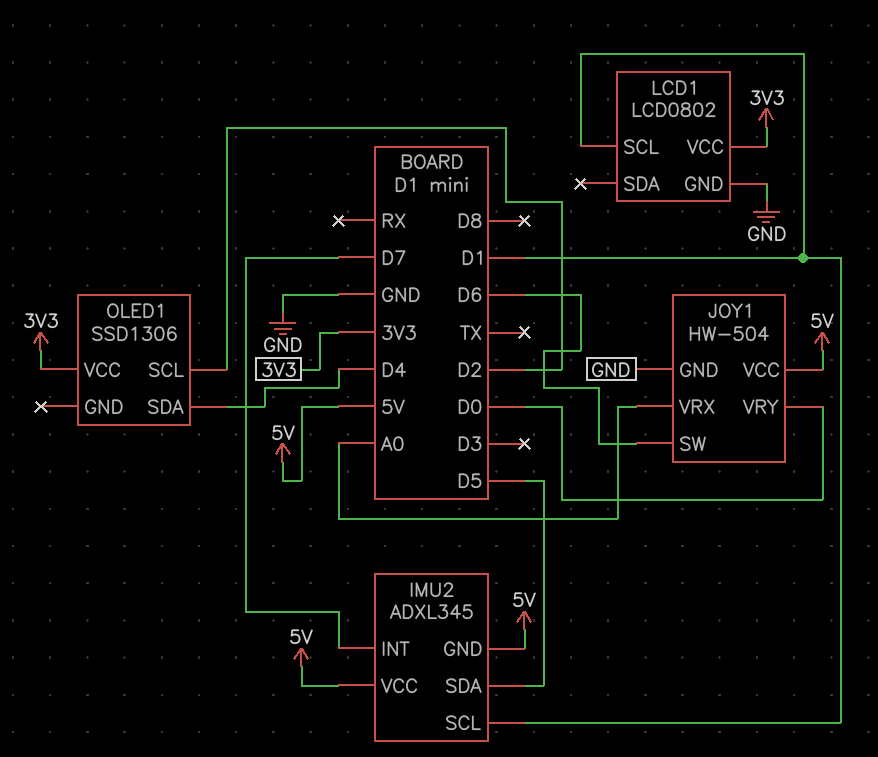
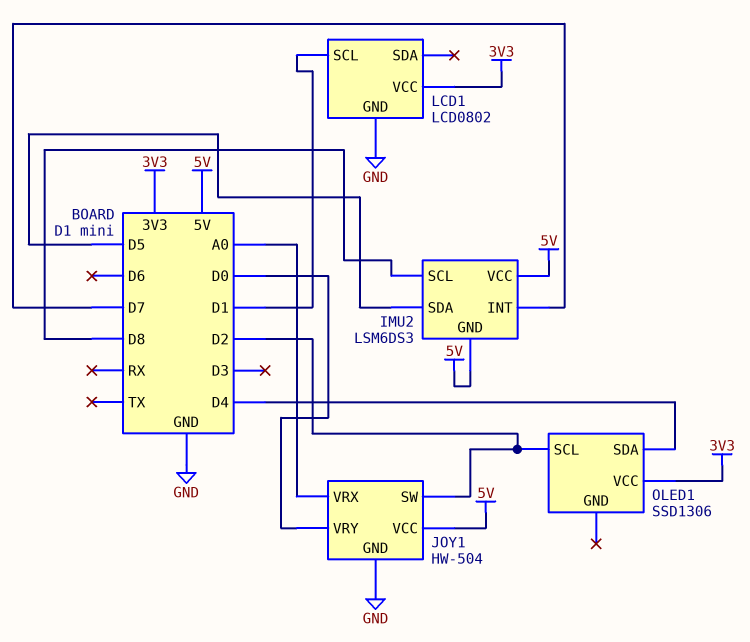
IMU2: ADXL345 -> LSM6DS3
IMU2 pin SCL: D1 -> D8
JOY1 pin SW: D6 -> D2

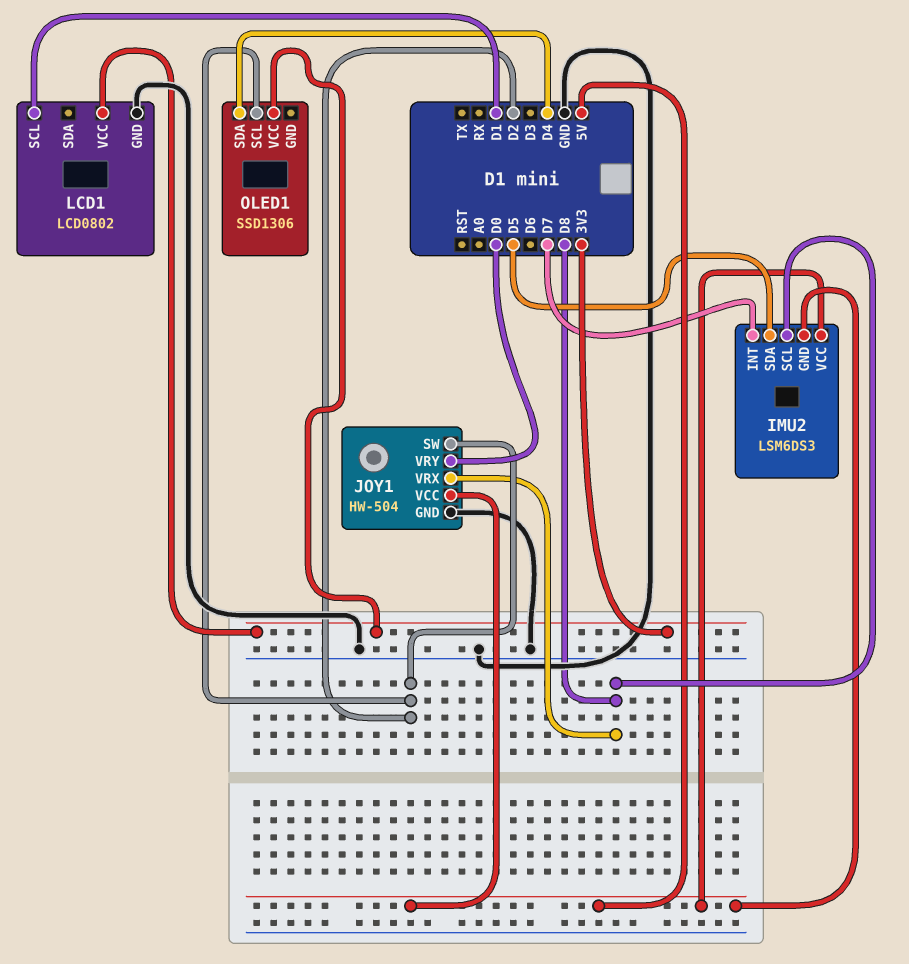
JOY1 pin VRX: A0 -> D8

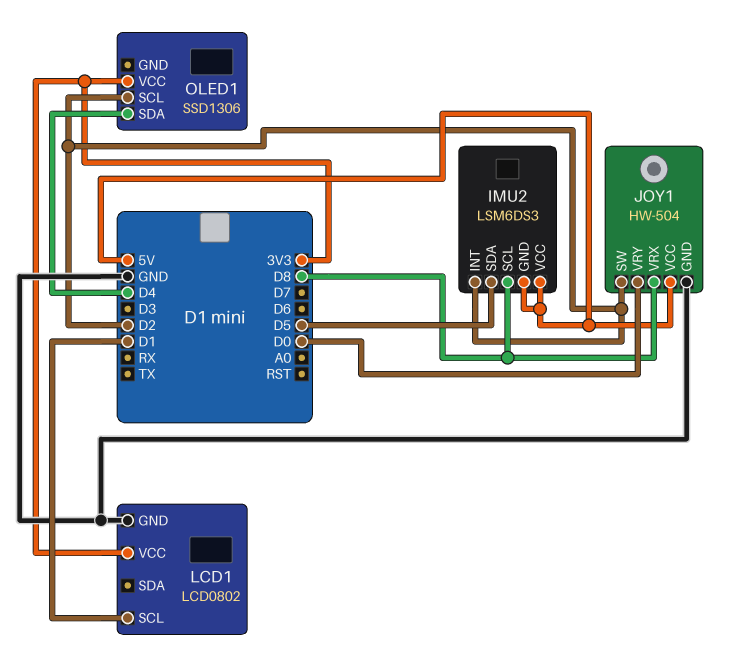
IMU2 pin INT: D7 -> D2

